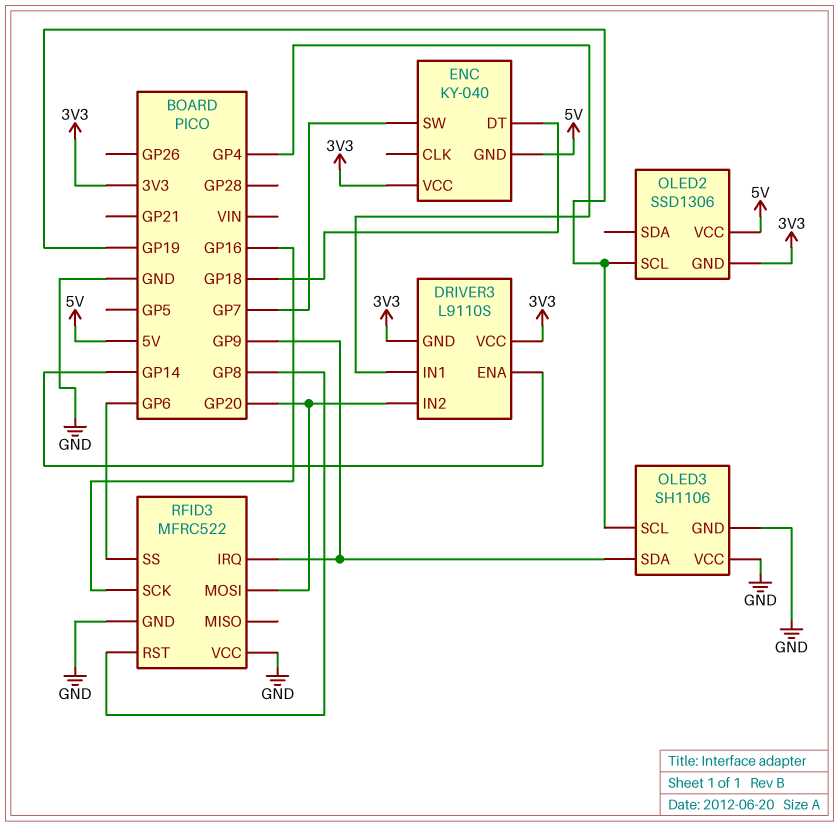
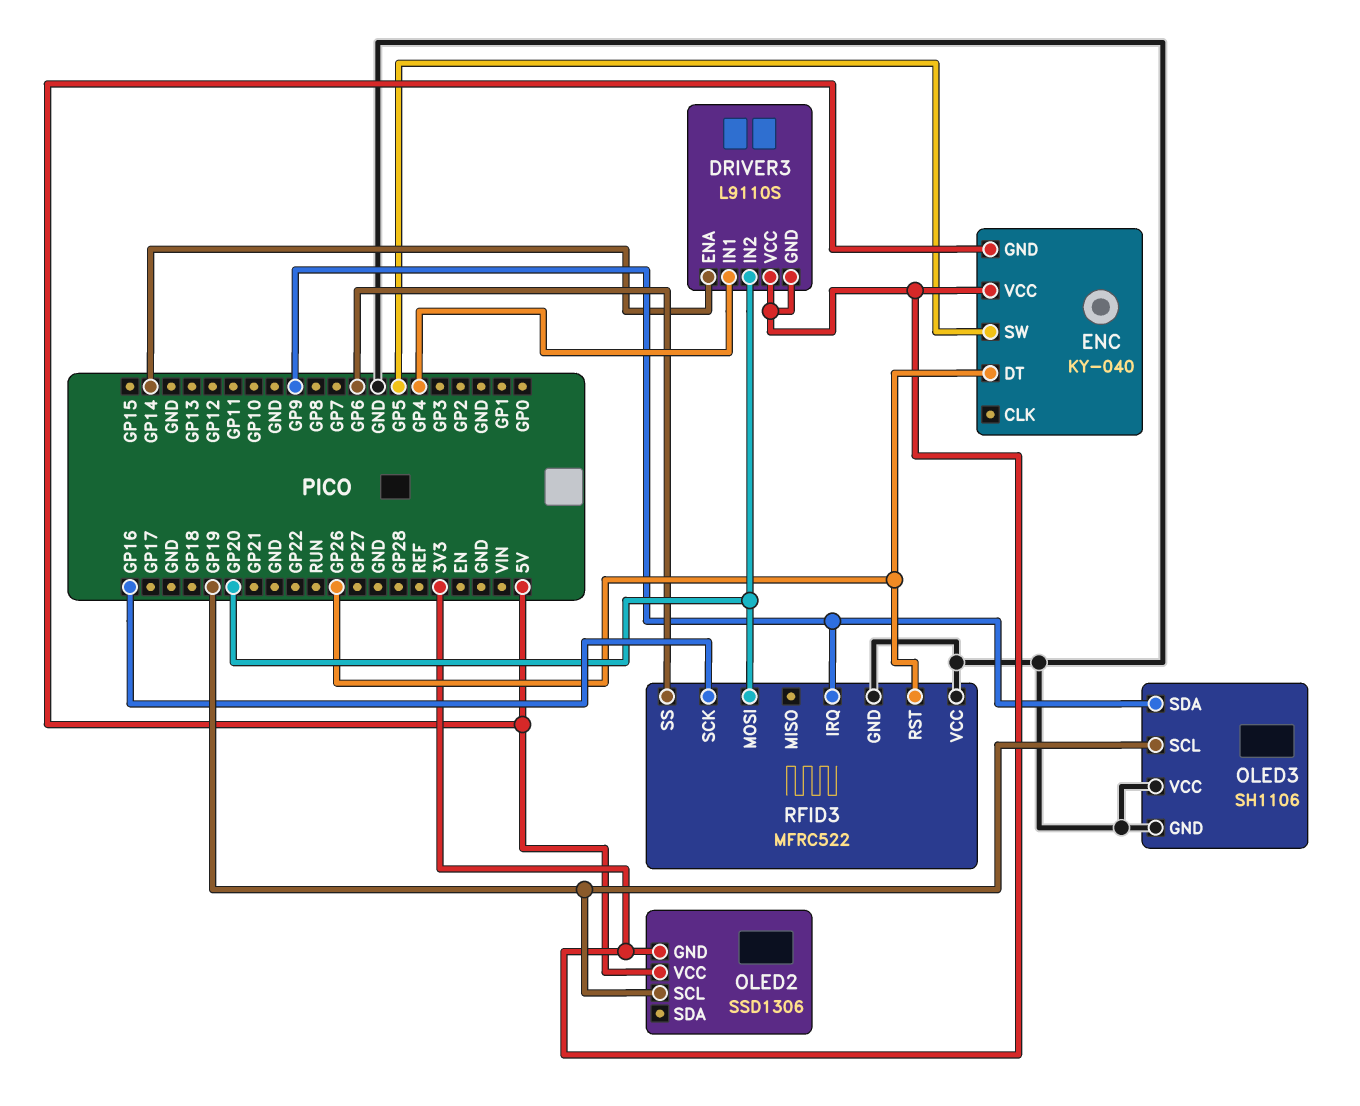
ENC pin DT: GP18 -> GP26
ENC pin SW: GP7 -> GP5
RFID3 pin RST: GP8 -> GP26

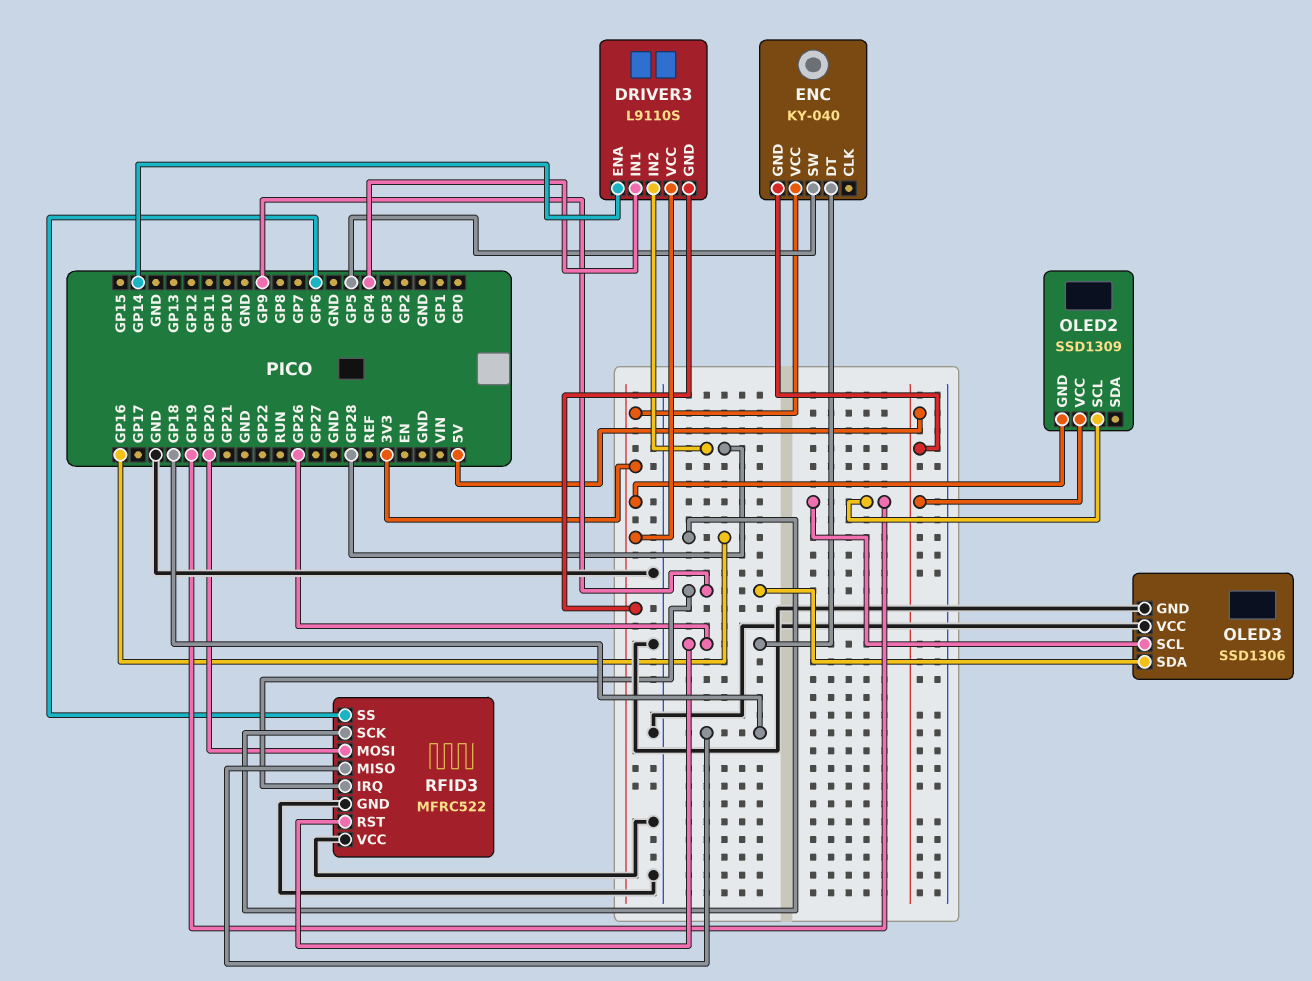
DRIVER3 pin IN2: GP20 -> GP28
OLED2: SSD1306 -> SSD1309
OLED3: SH1106 -> SSD1306
RFID3 pin MISO: none -> GP18

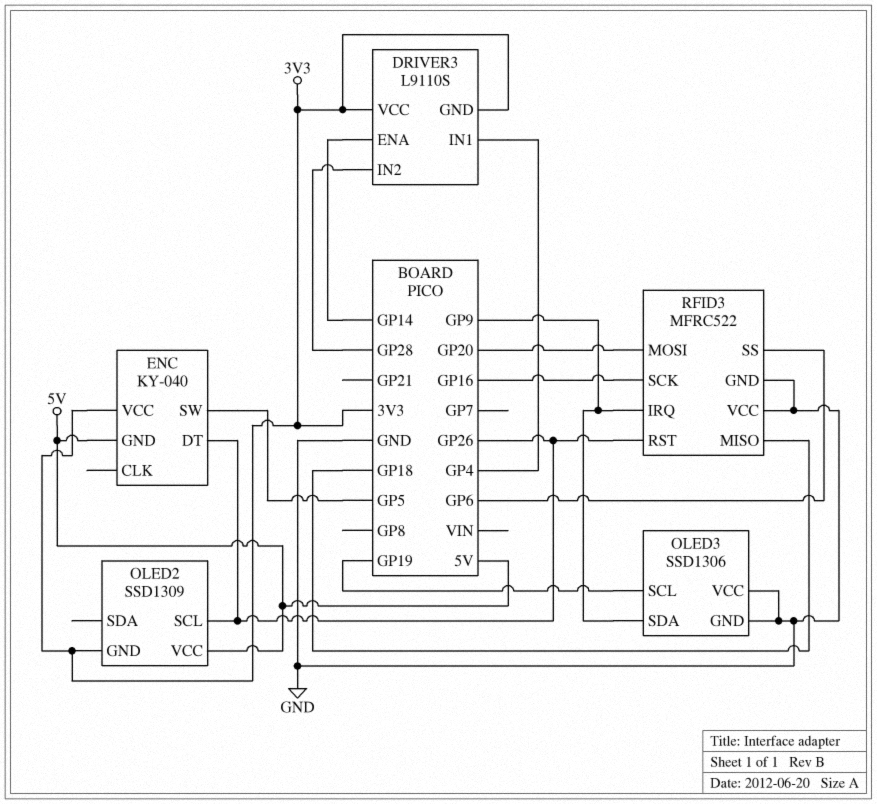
OLED2 pin SCL: GP19 -> GP26

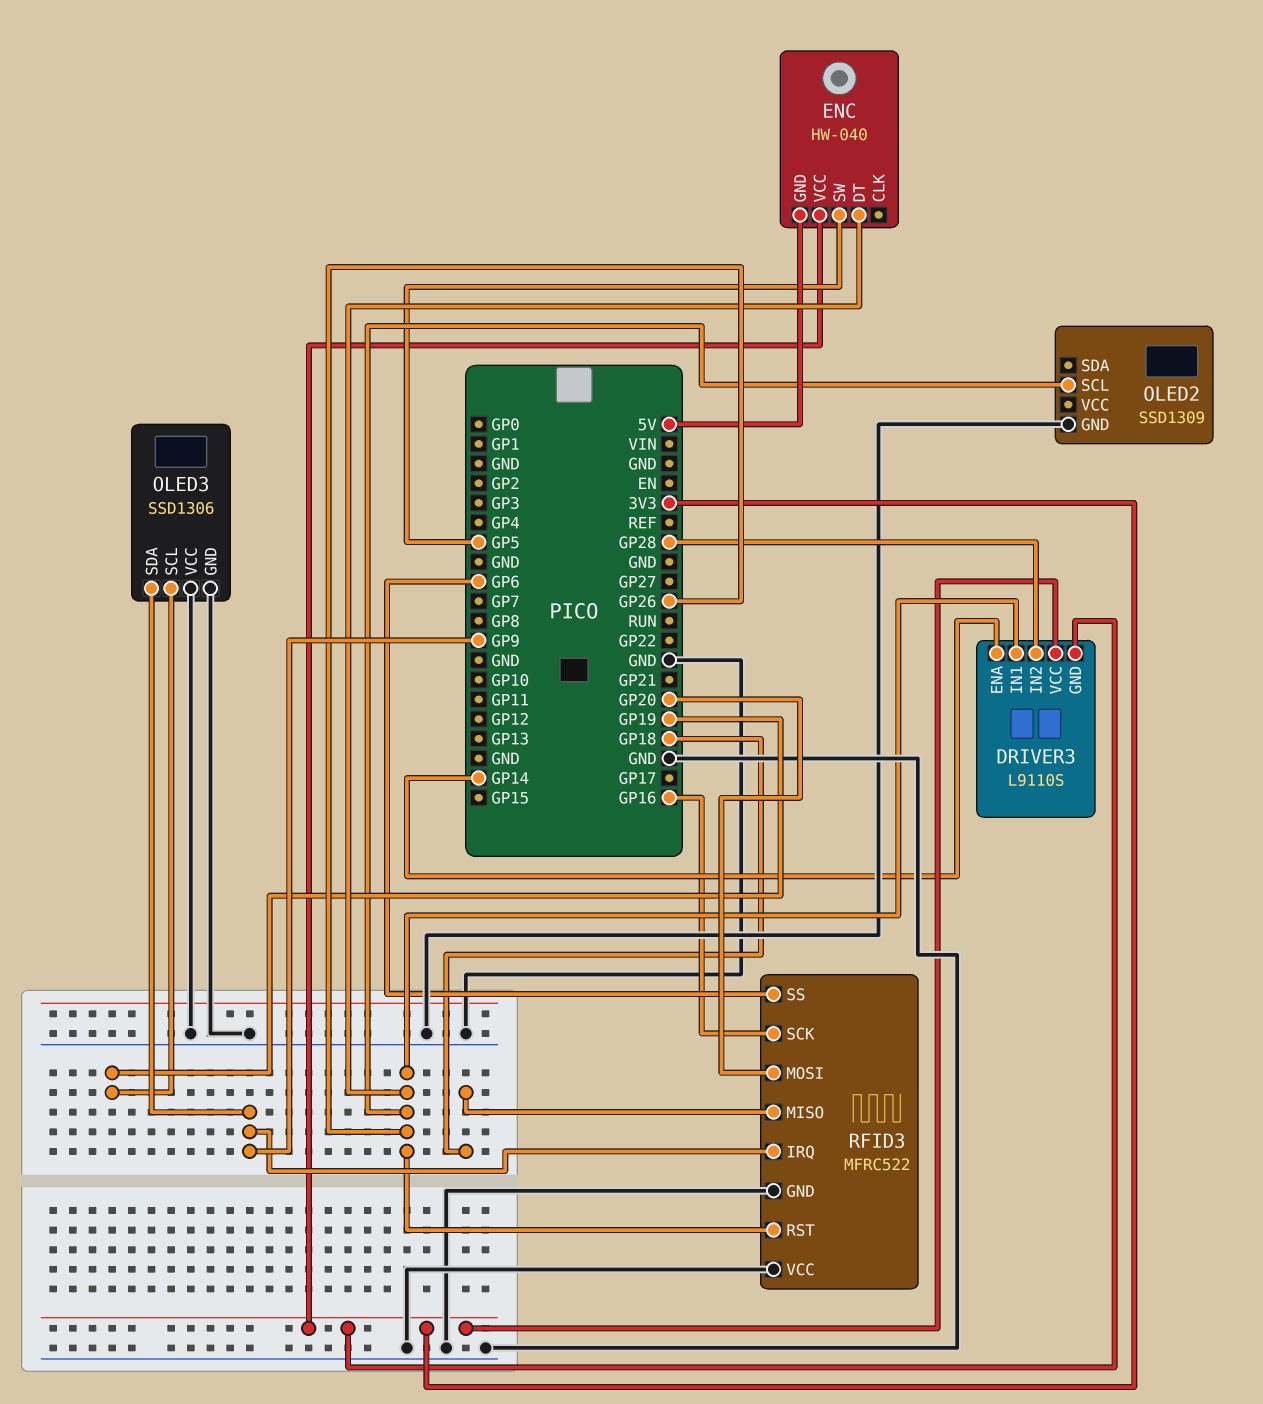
DRIVER3 pin IN1: GP4 -> GP26
ENC: KY-040 -> HW-040
OLED2 pin GND: 3V3 -> GND
OLED2 pin VCC: 5V -> none

